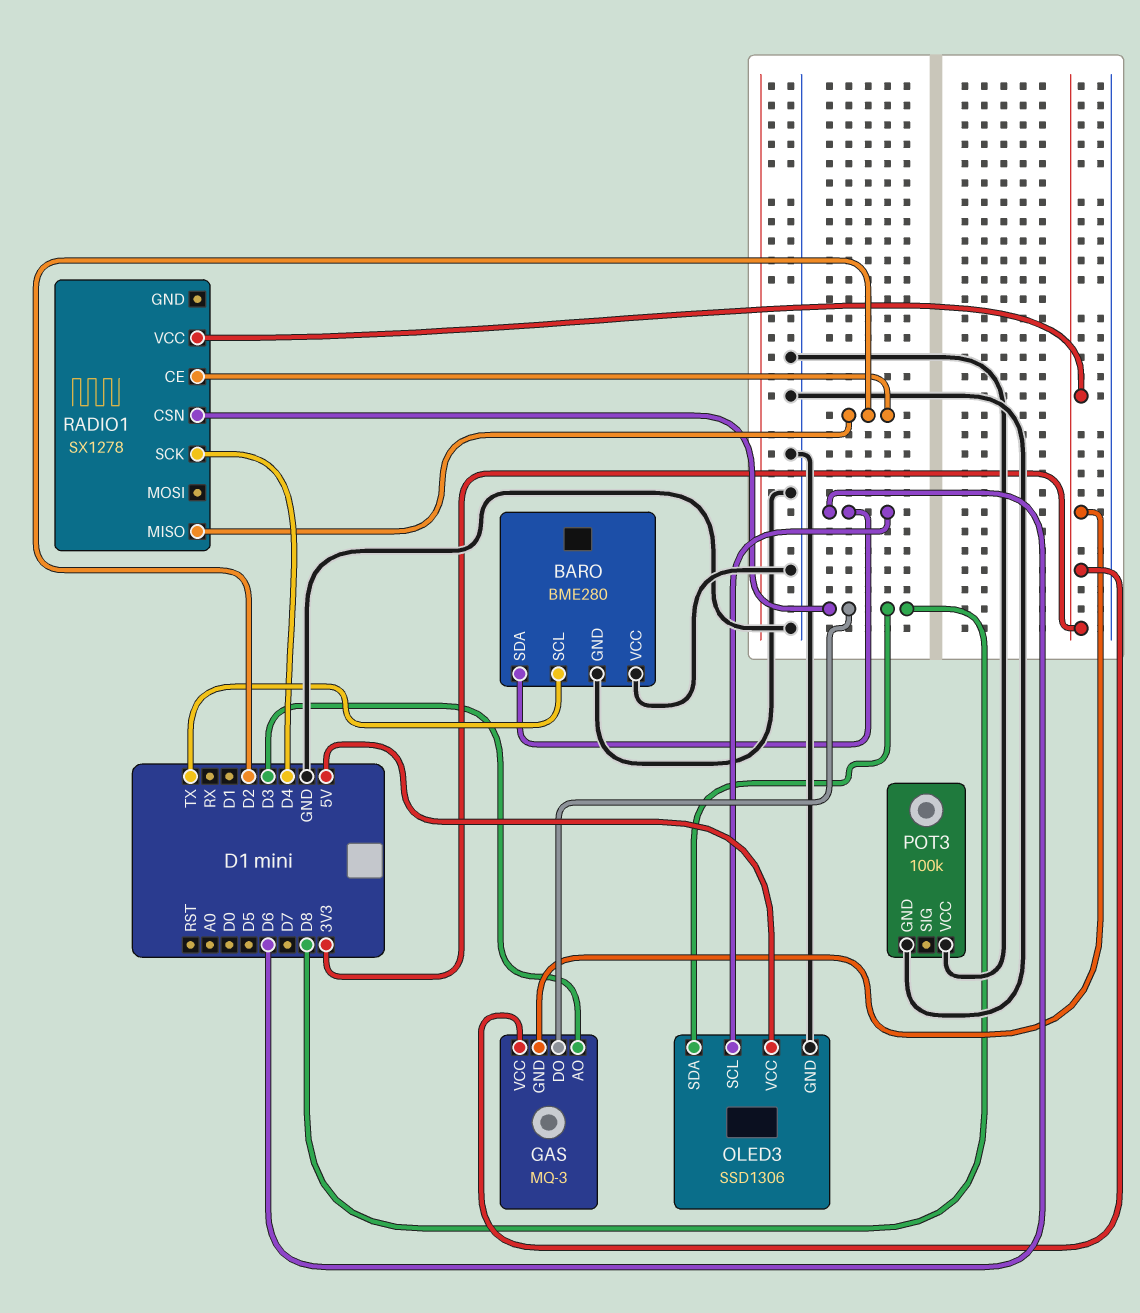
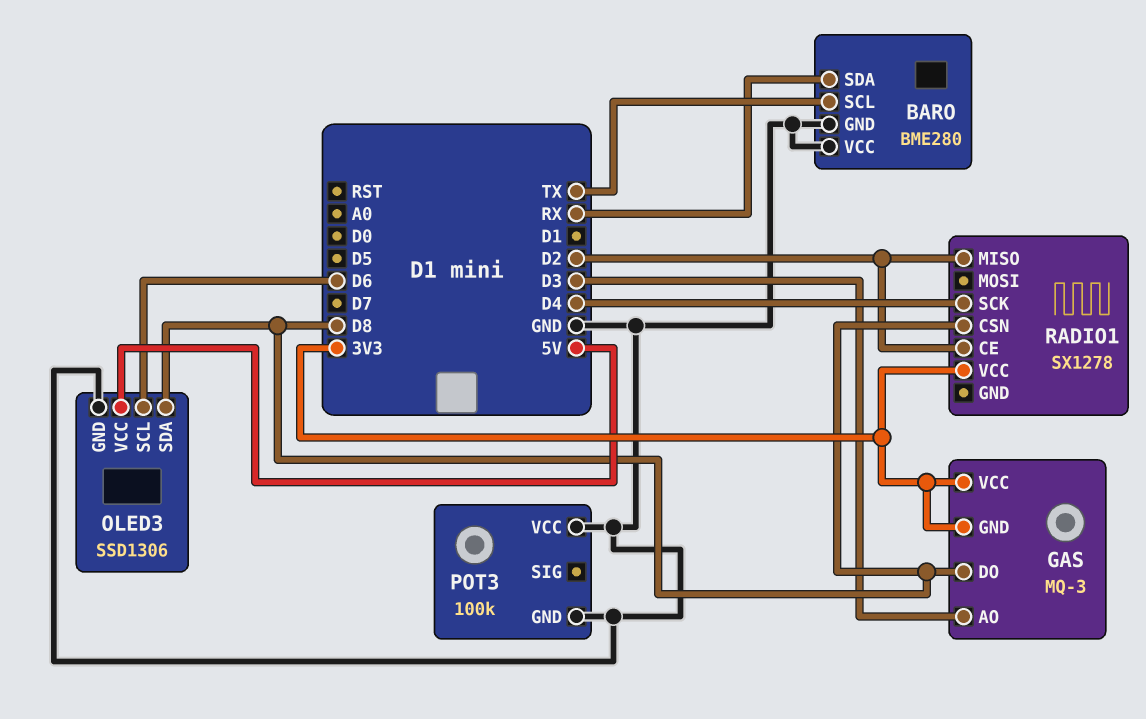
BARO pin SDA: D6 -> RX

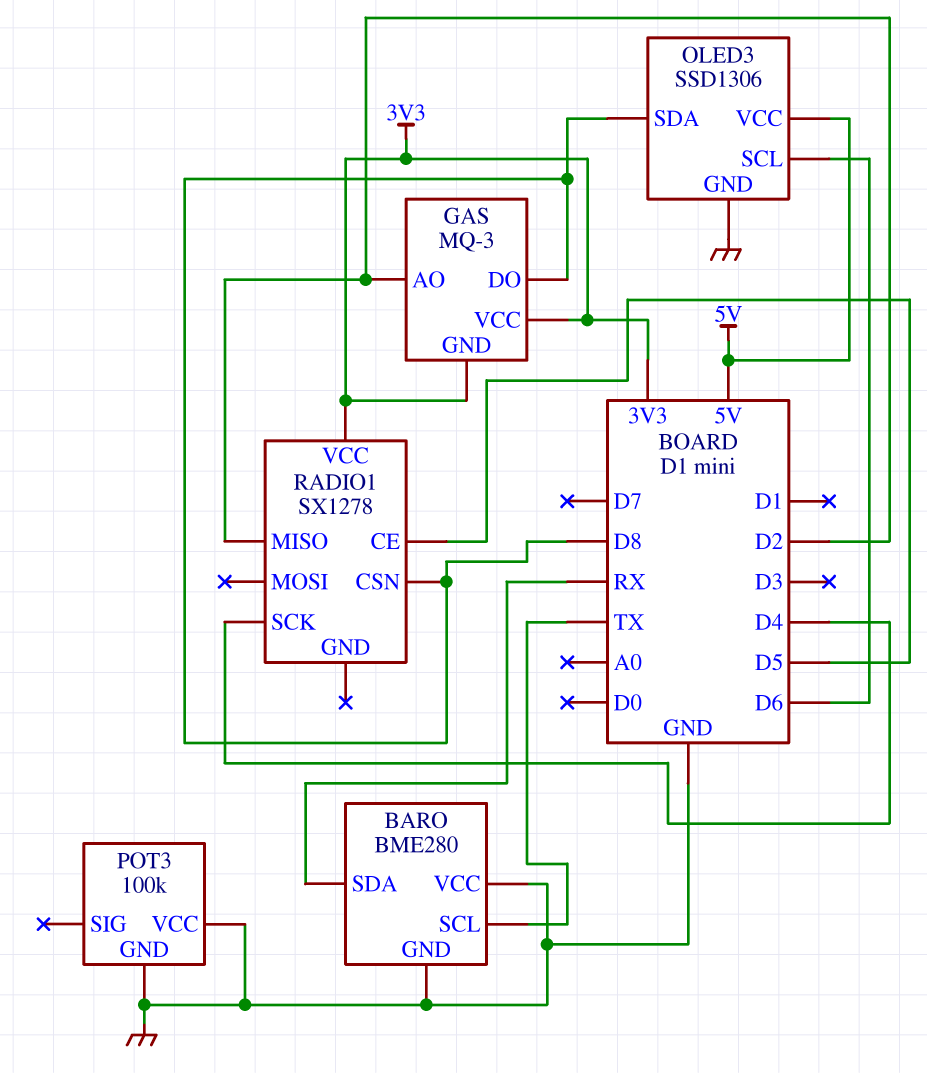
GAS pin AO: D3 -> D2
RADIO1 pin CE: D2 -> D5

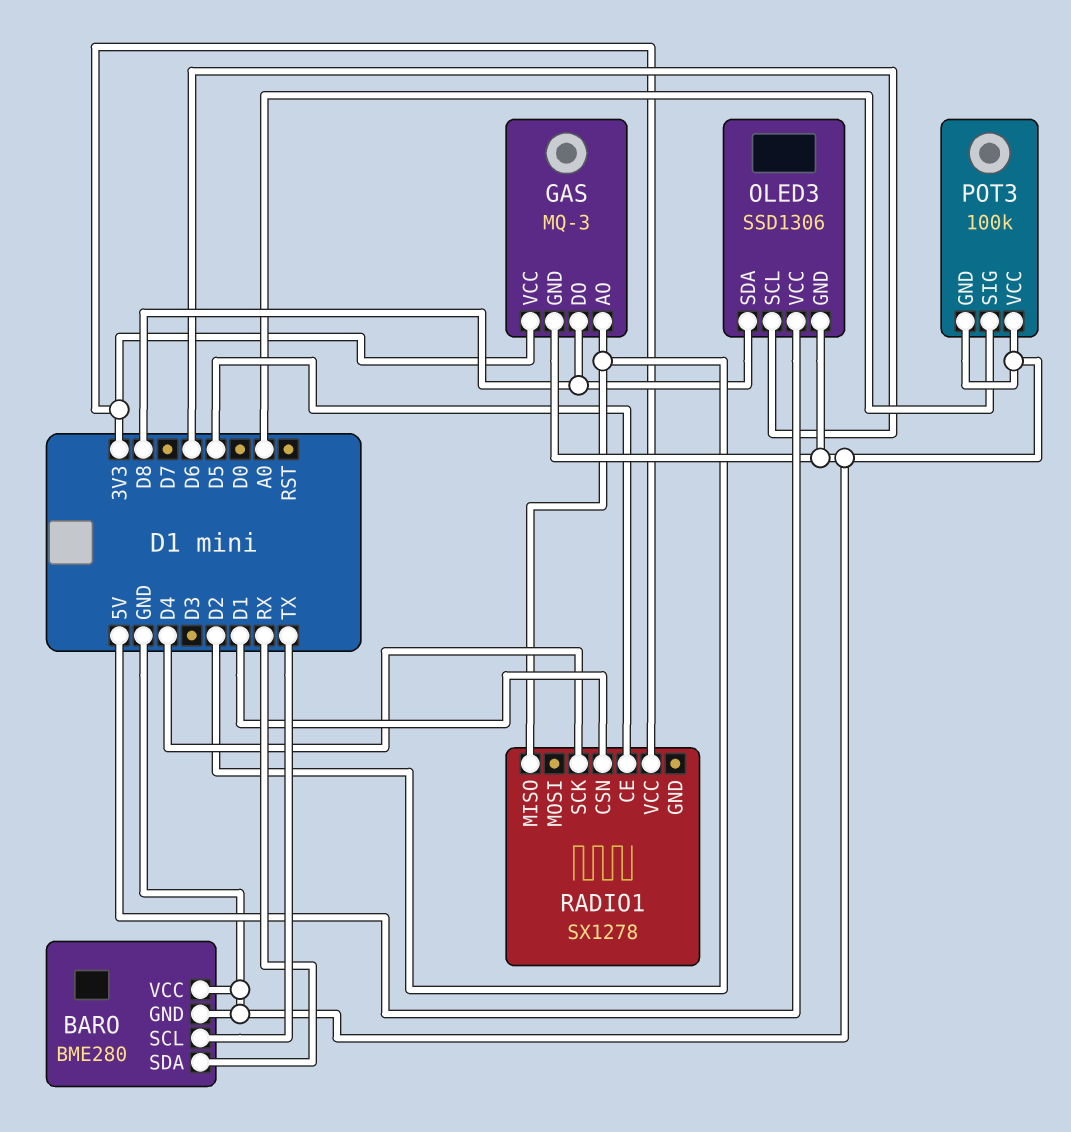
GAS pin GND: 3V3 -> GND
POT3 pin SIG: none -> A0
RADIO1 pin CSN: D8 -> D1

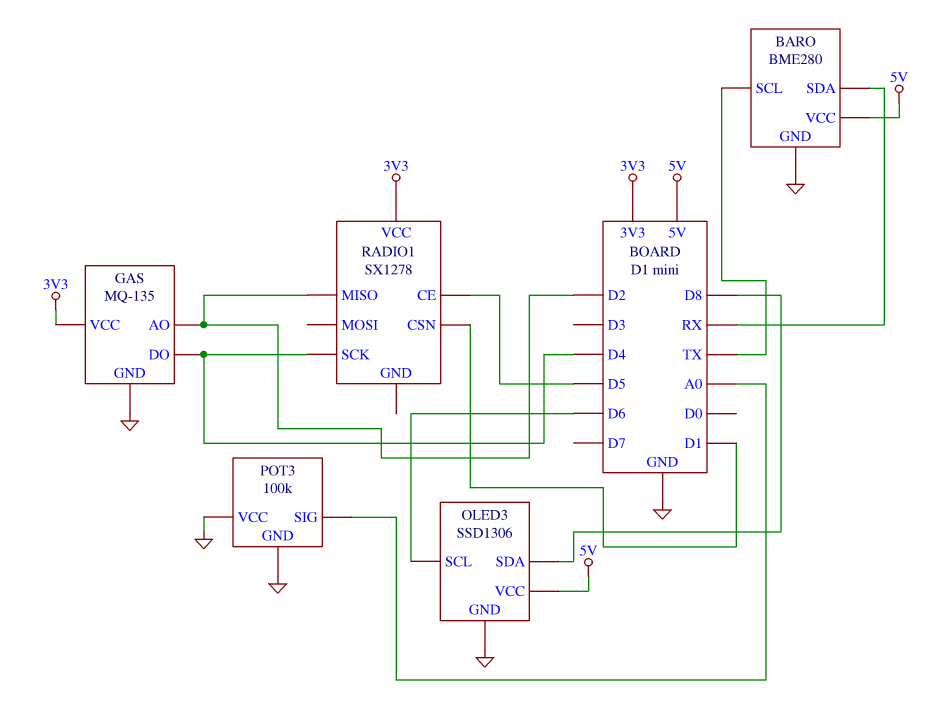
BARO pin VCC: GND -> 5V
GAS: MQ-3 -> MQ-135
GAS pin DO: D8 -> D4

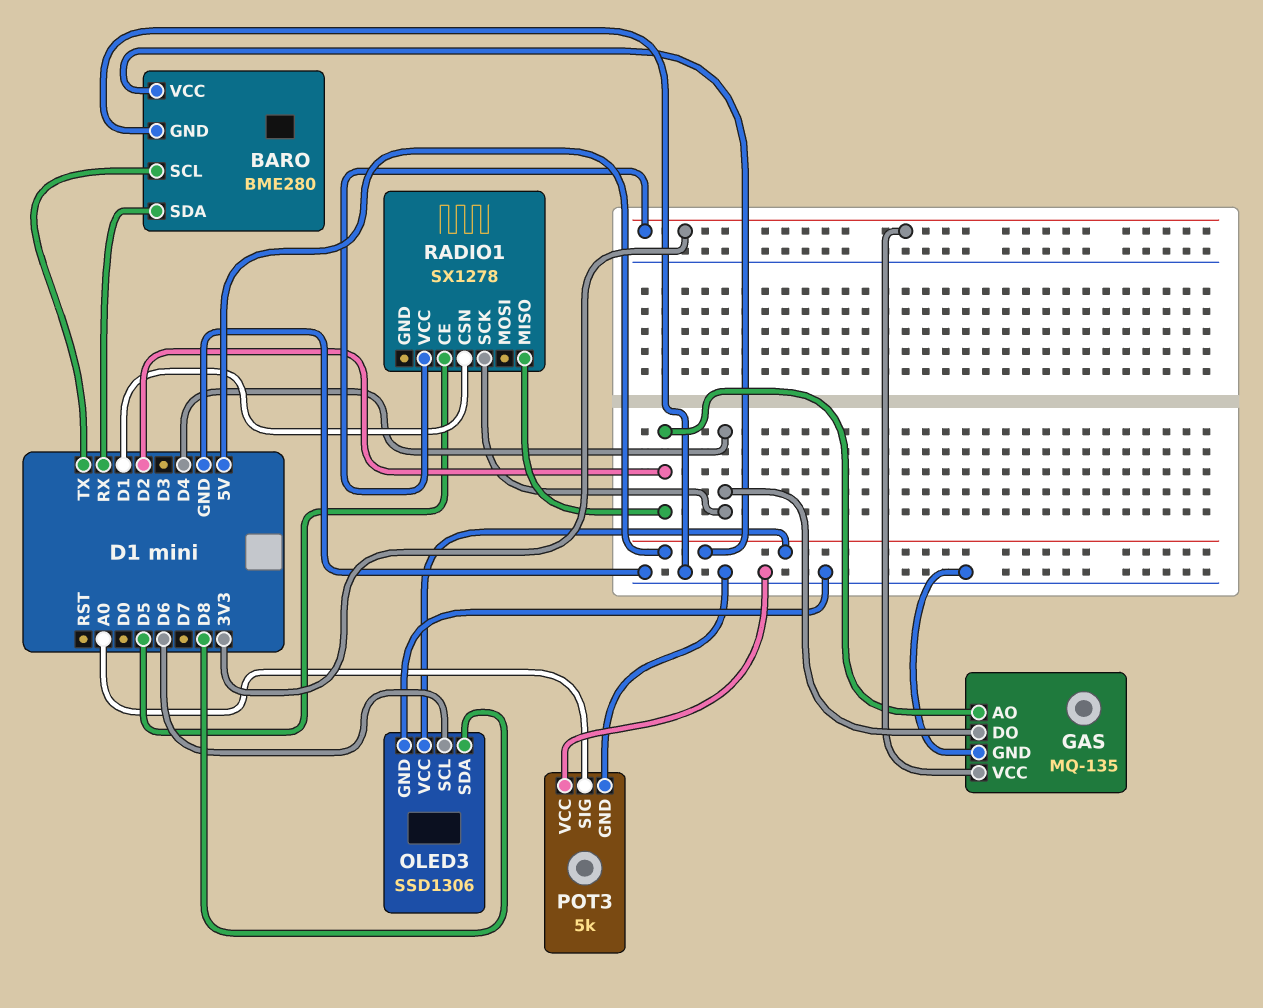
POT3: 100k -> 5k

